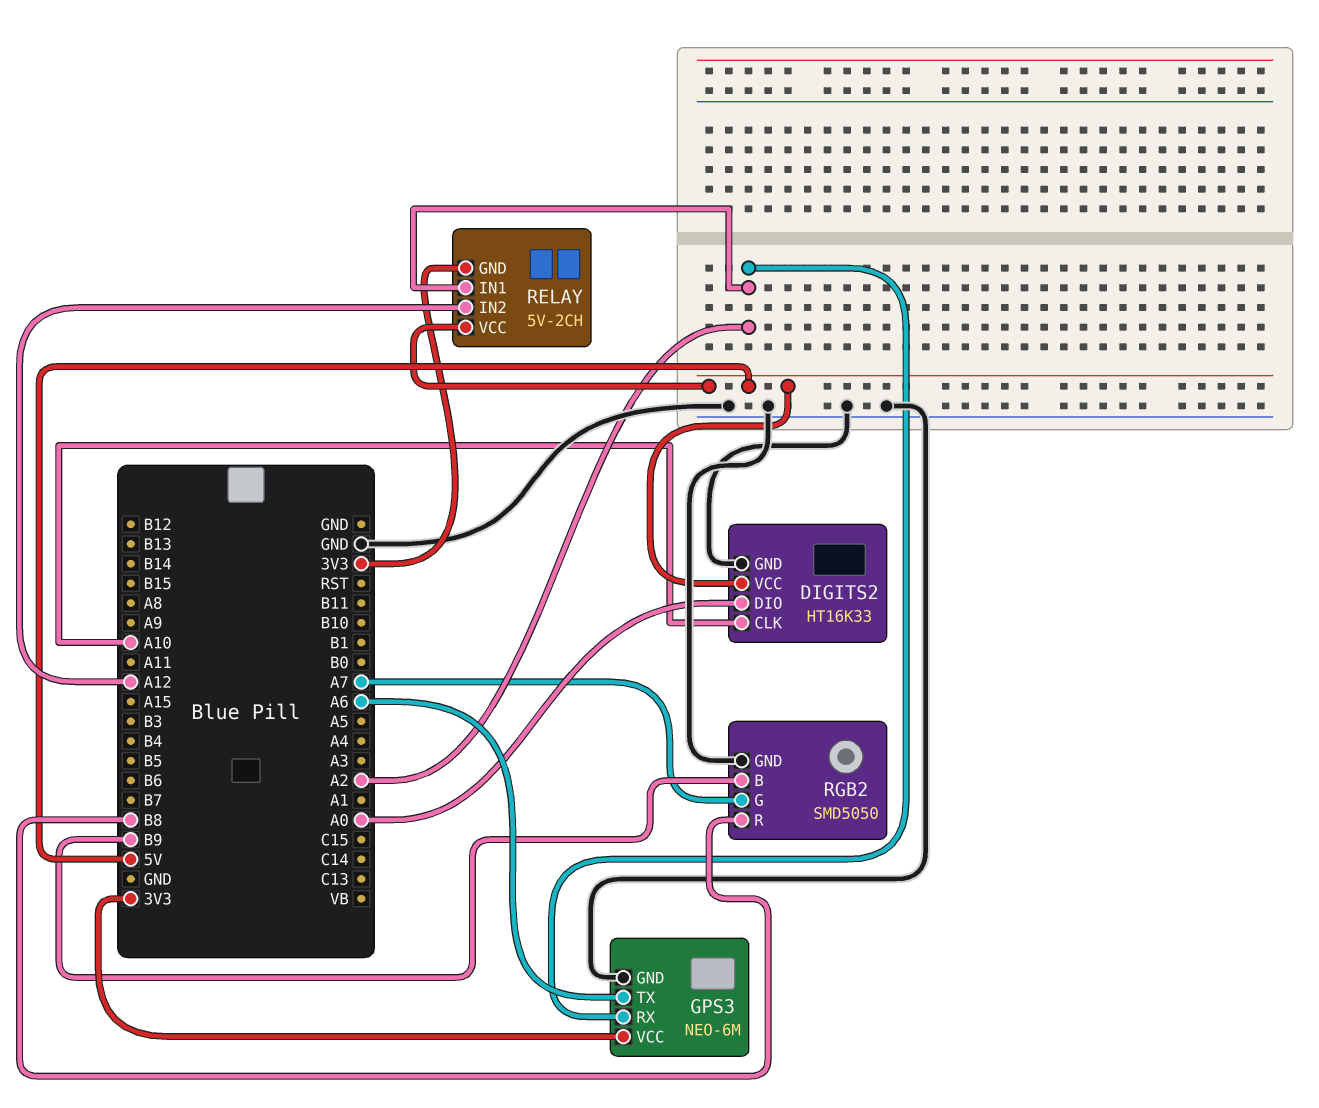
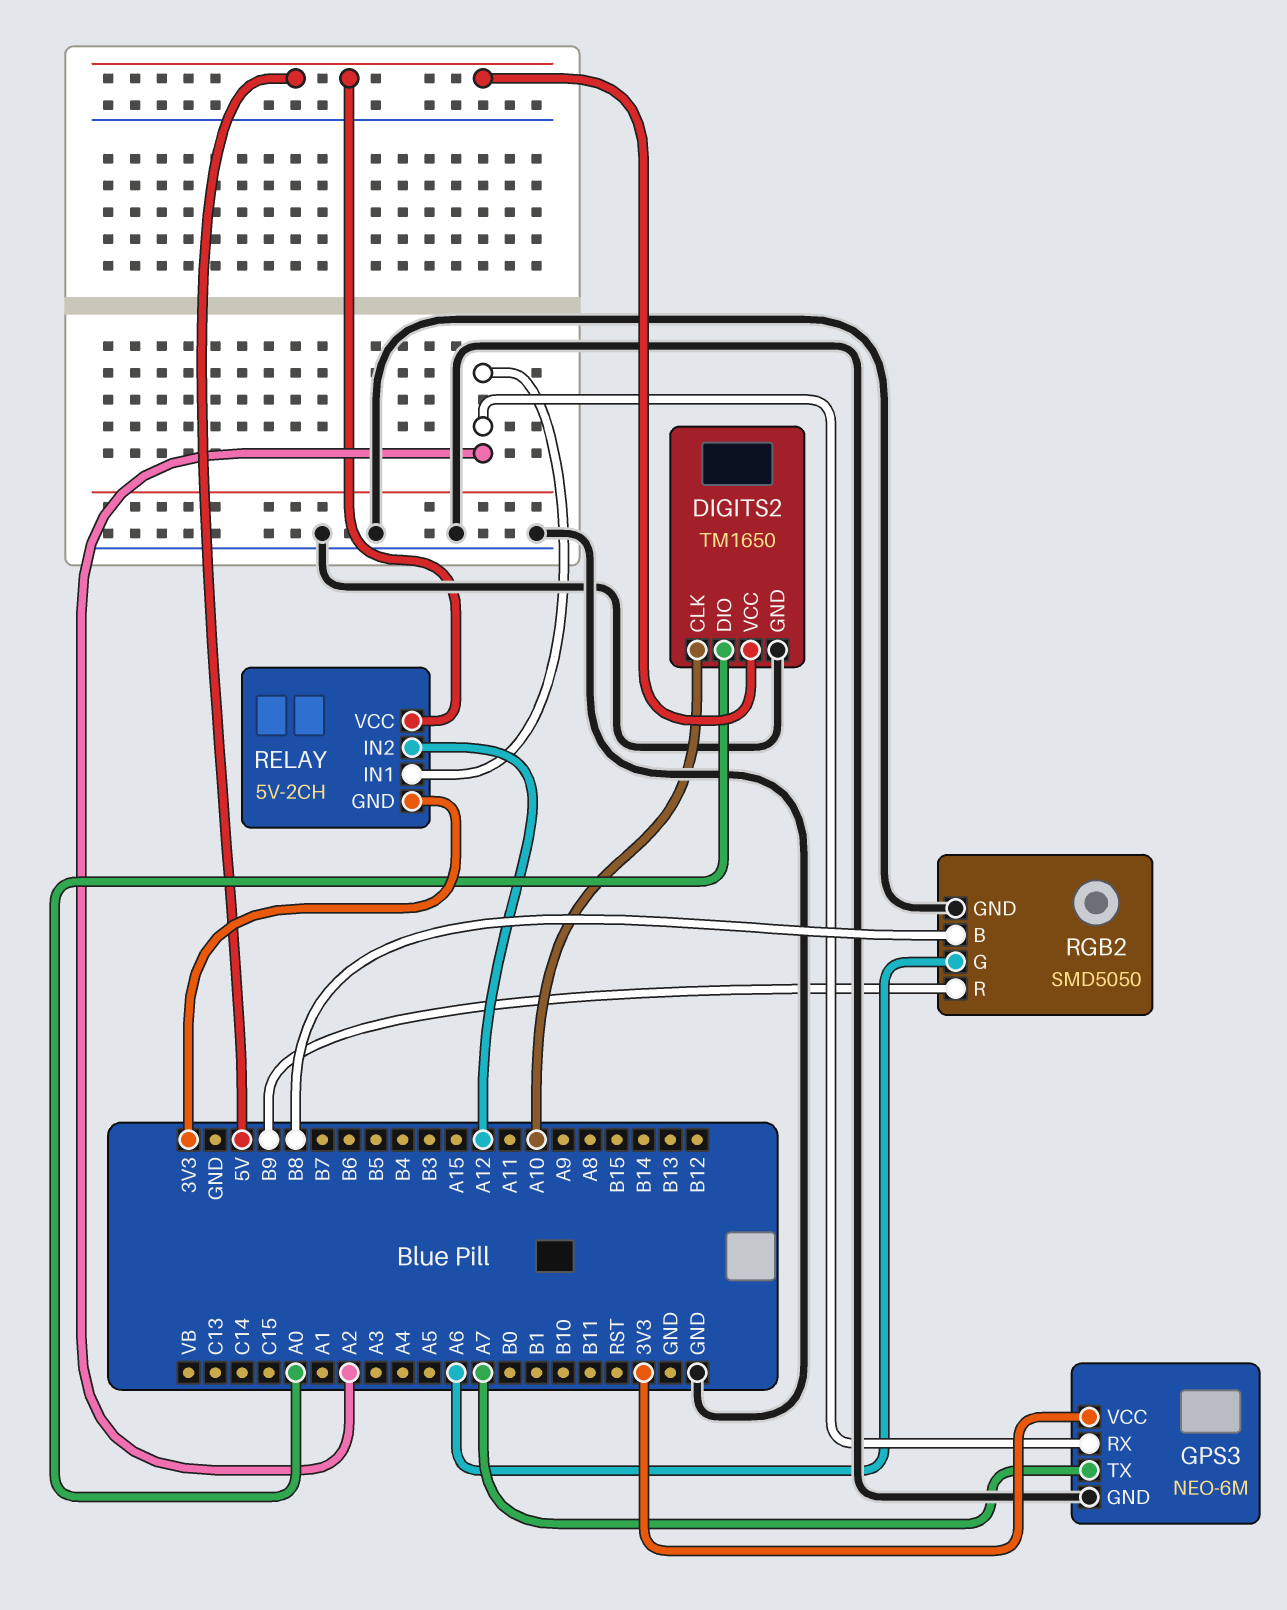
DIGITS2: HT16K33 -> TM1650
GPS3 pin TX: A6 -> A7
RGB2 pin B: B9 -> B8
RGB2 pin G: A7 -> A6
RGB2 pin R: B8 -> B9

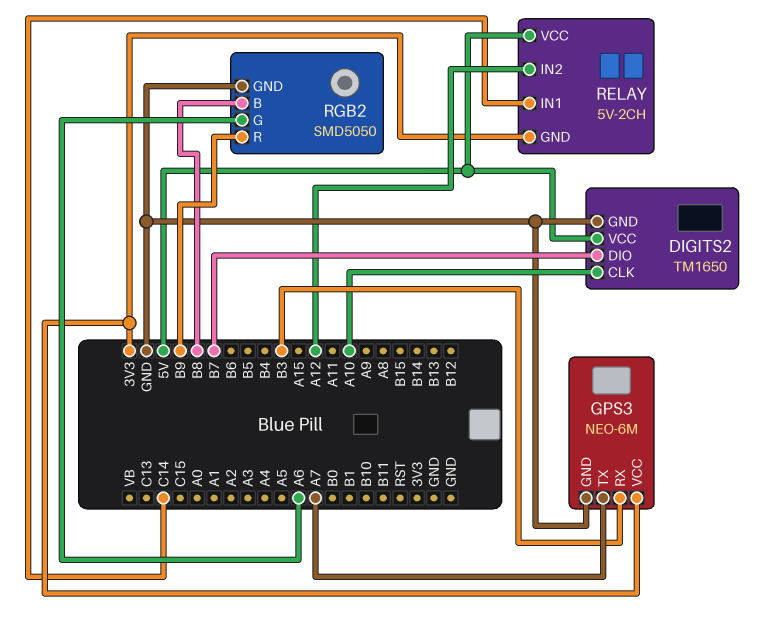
DIGITS2 pin DIO: A0 -> B7
GPS3 pin RX: A2 -> B3
RELAY pin IN1: A2 -> C14

